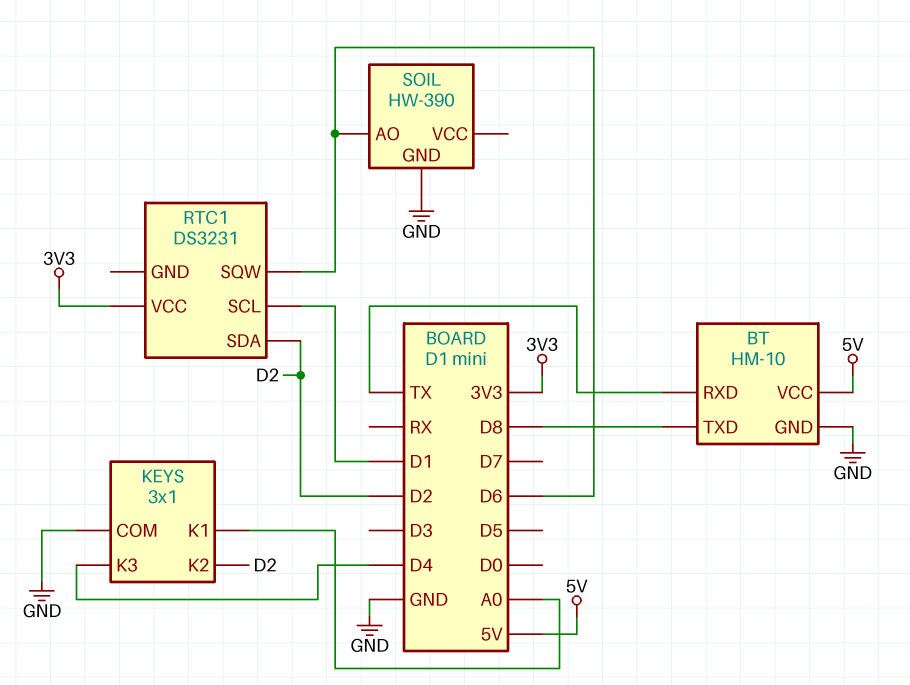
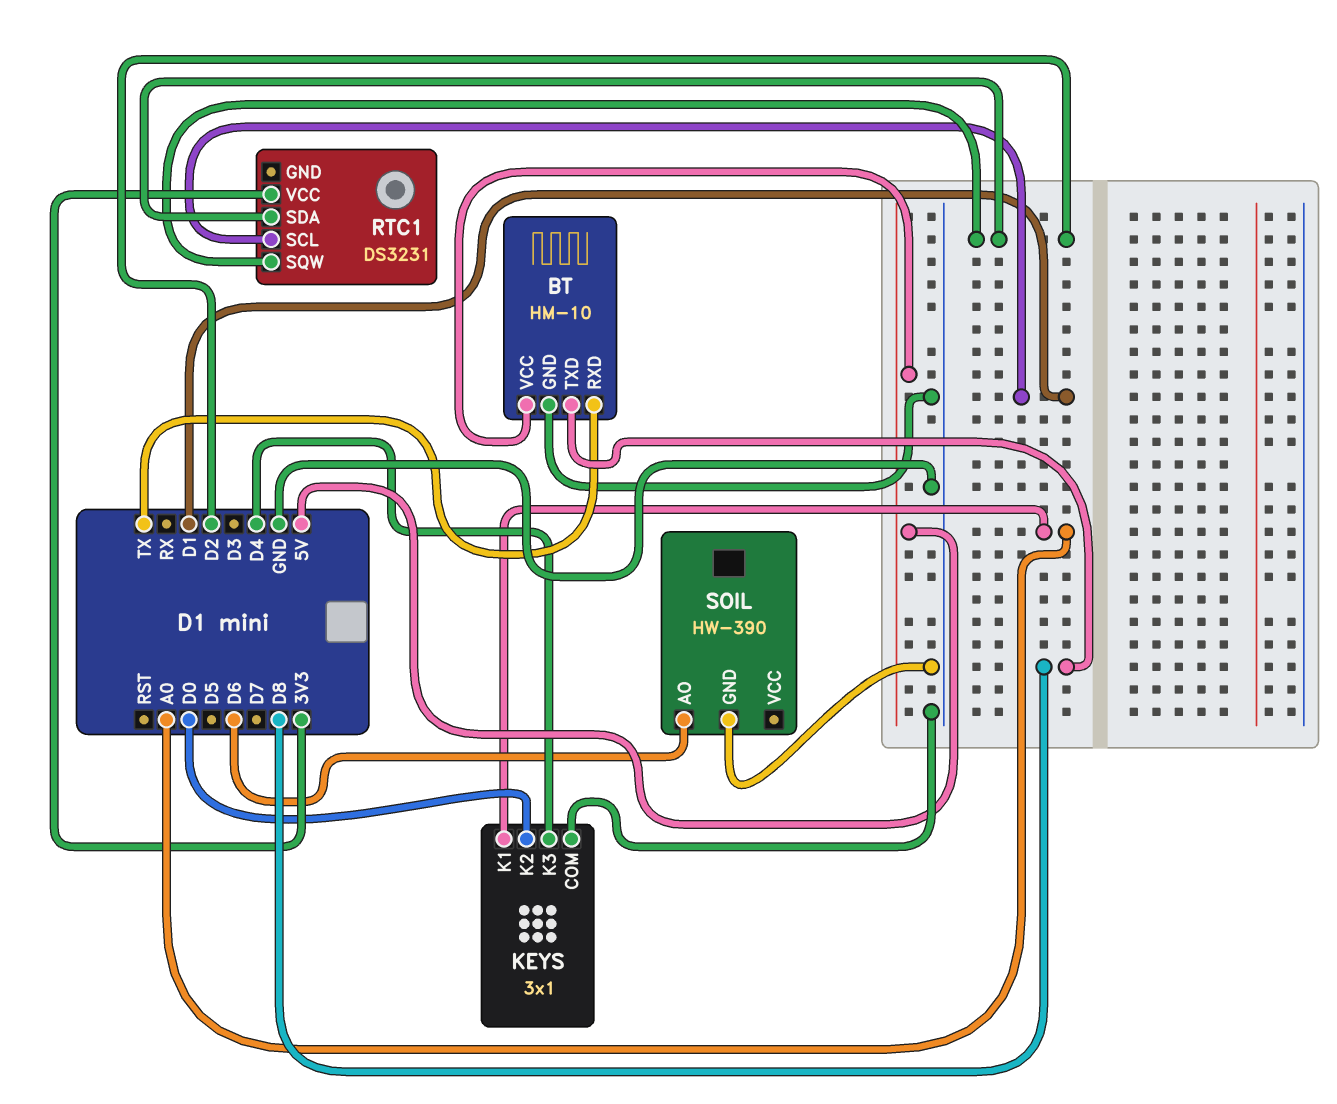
KEYS pin K2: D2 -> D0
RTC1 pin SQW: D6 -> D2

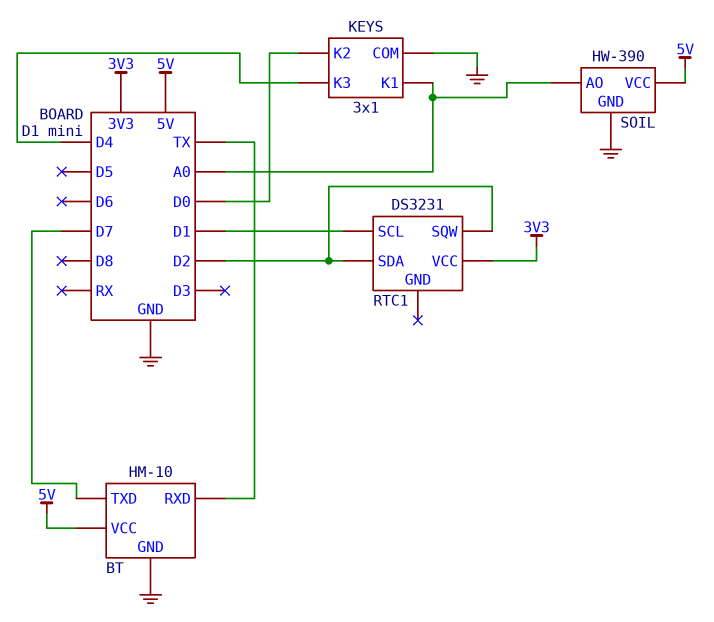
BT pin TXD: D8 -> D7
SOIL pin AO: D6 -> A0
SOIL pin VCC: none -> 5V

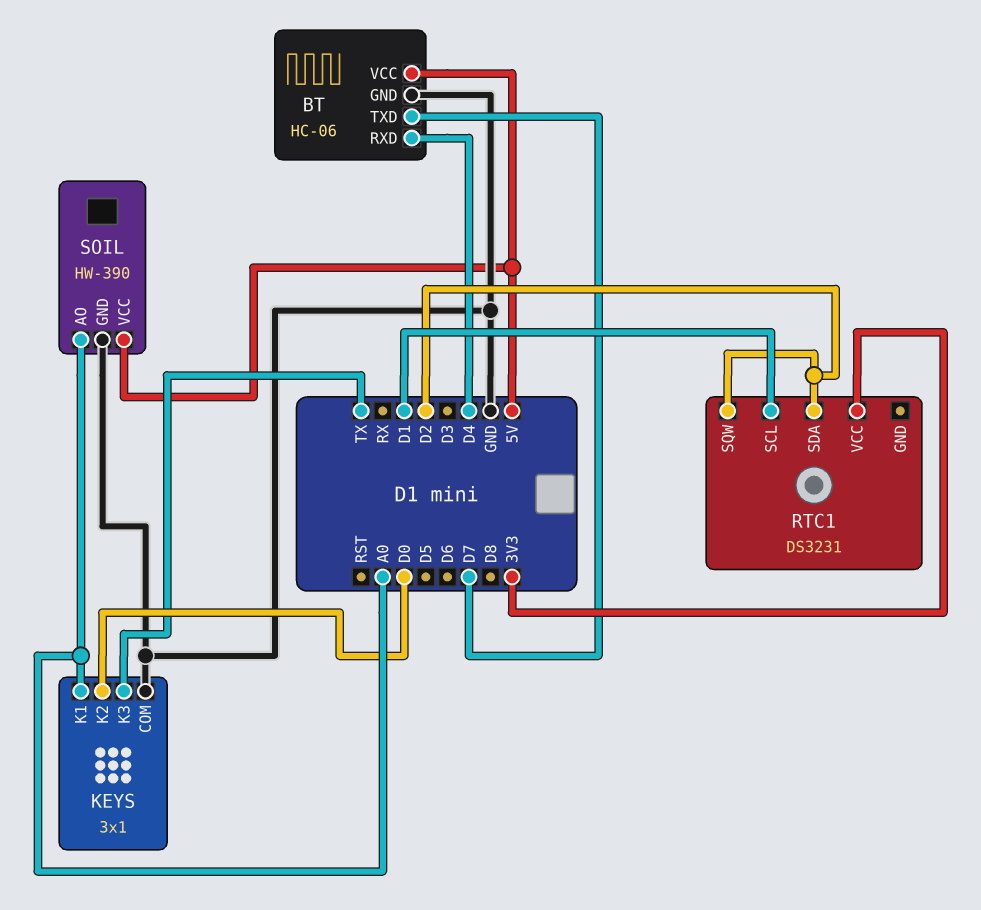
BT: HM-10 -> HC-06
BT pin RXD: TX -> D4
KEYS pin K3: D4 -> TX

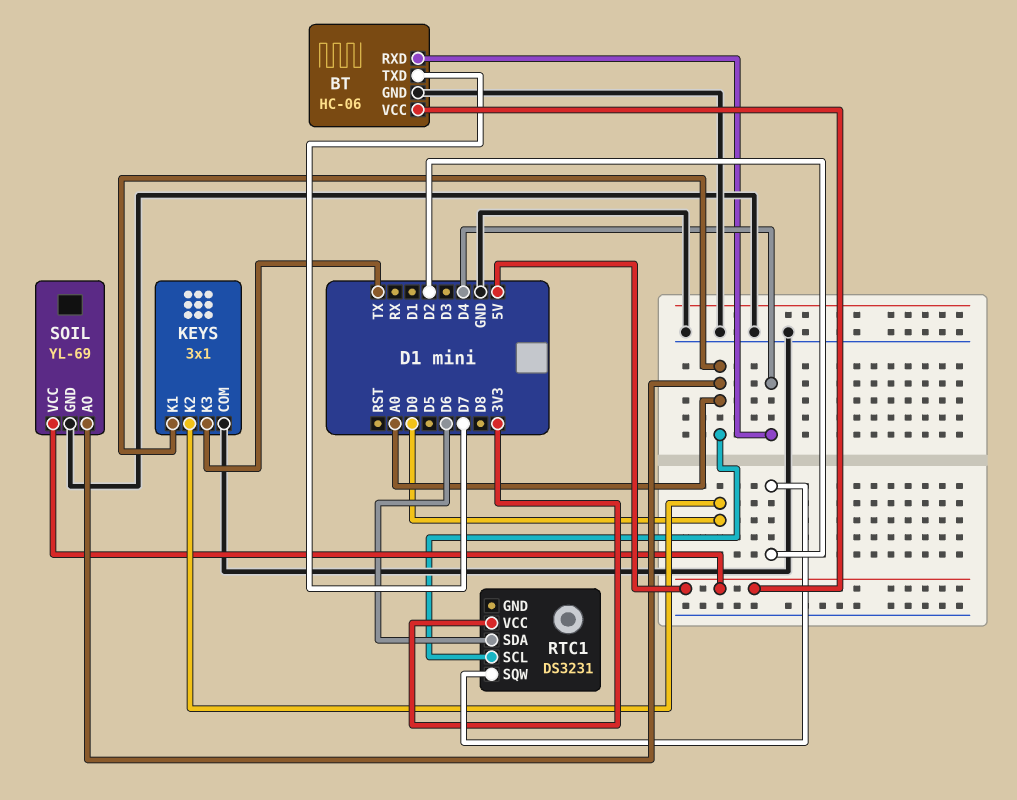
RTC1 pin SCL: D1 -> A0
RTC1 pin SDA: D2 -> D6
SOIL: HW-390 -> YL-69

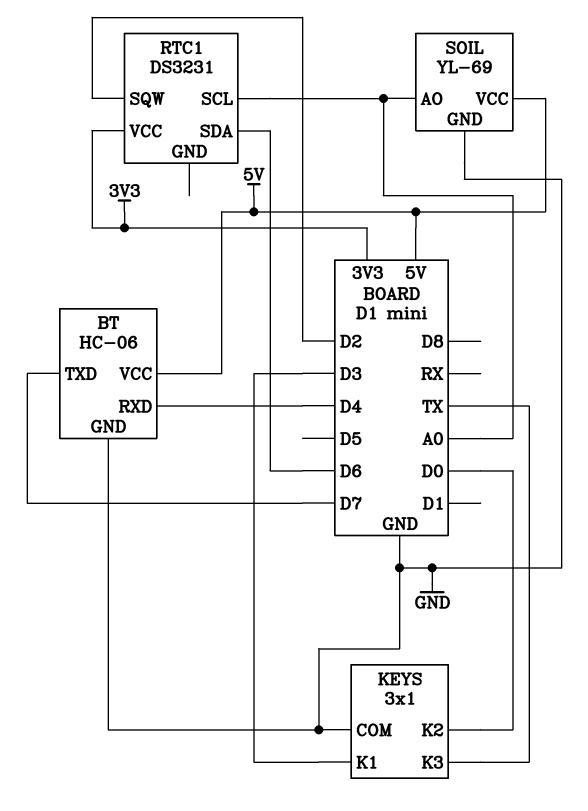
KEYS pin K1: A0 -> D3

